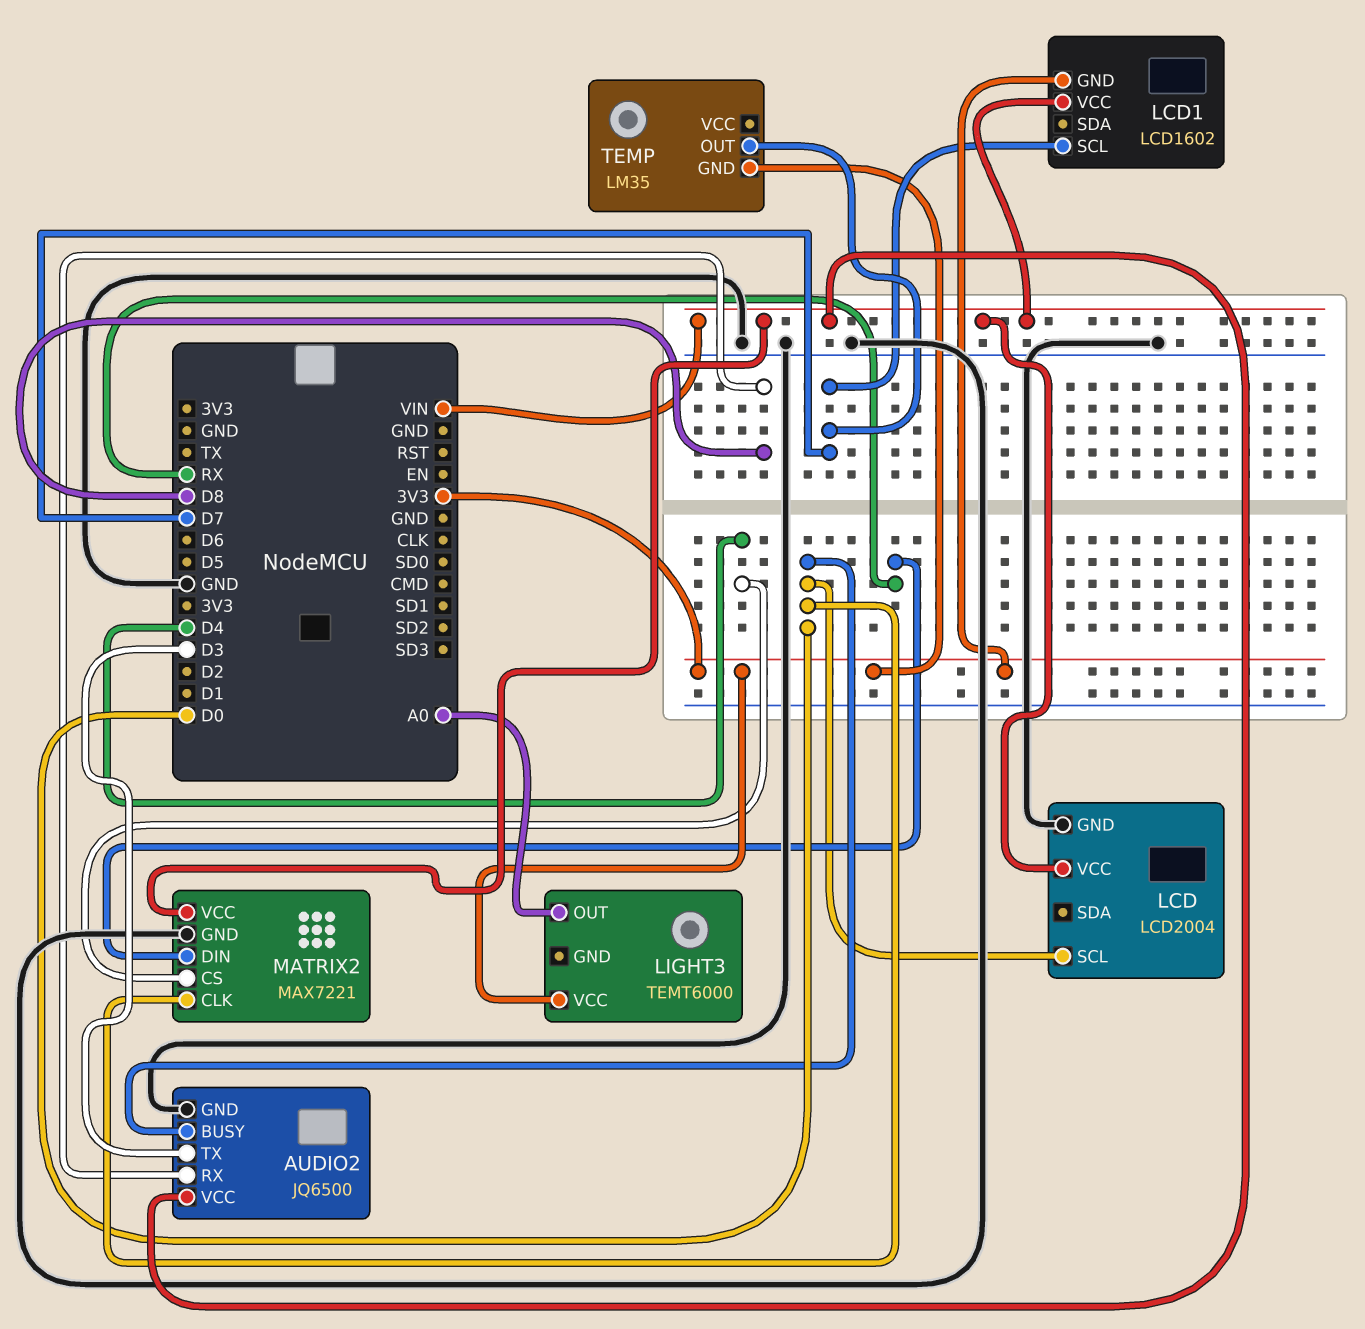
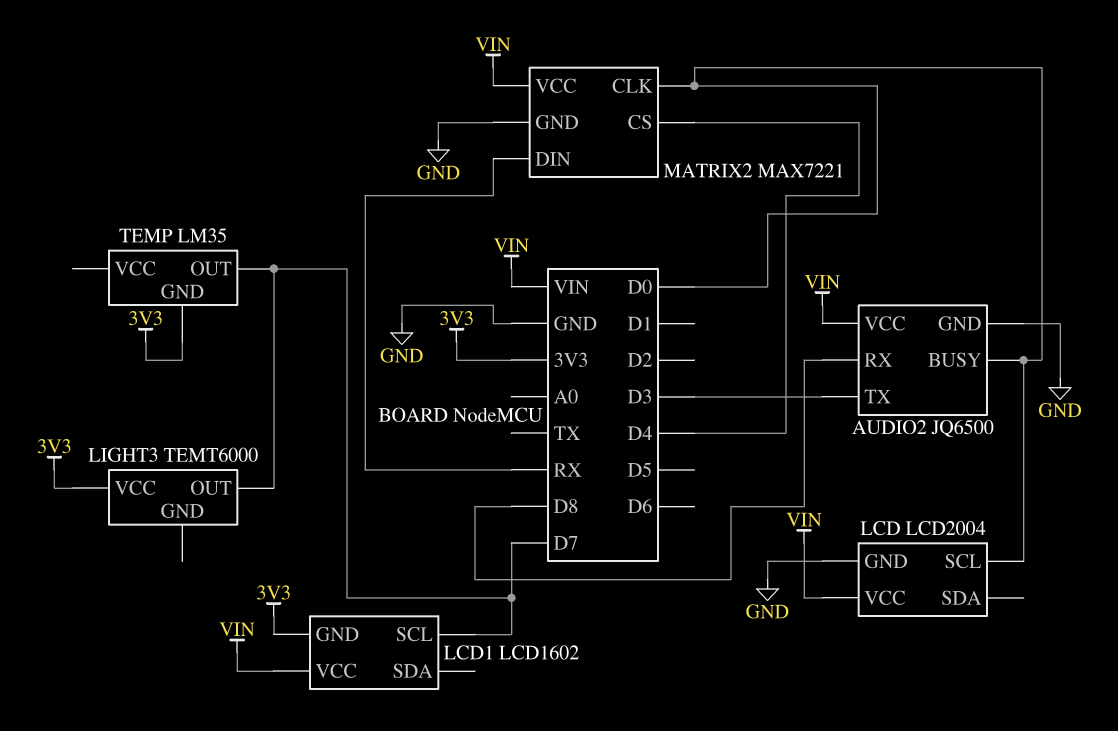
LIGHT3 pin OUT: A0 -> D7

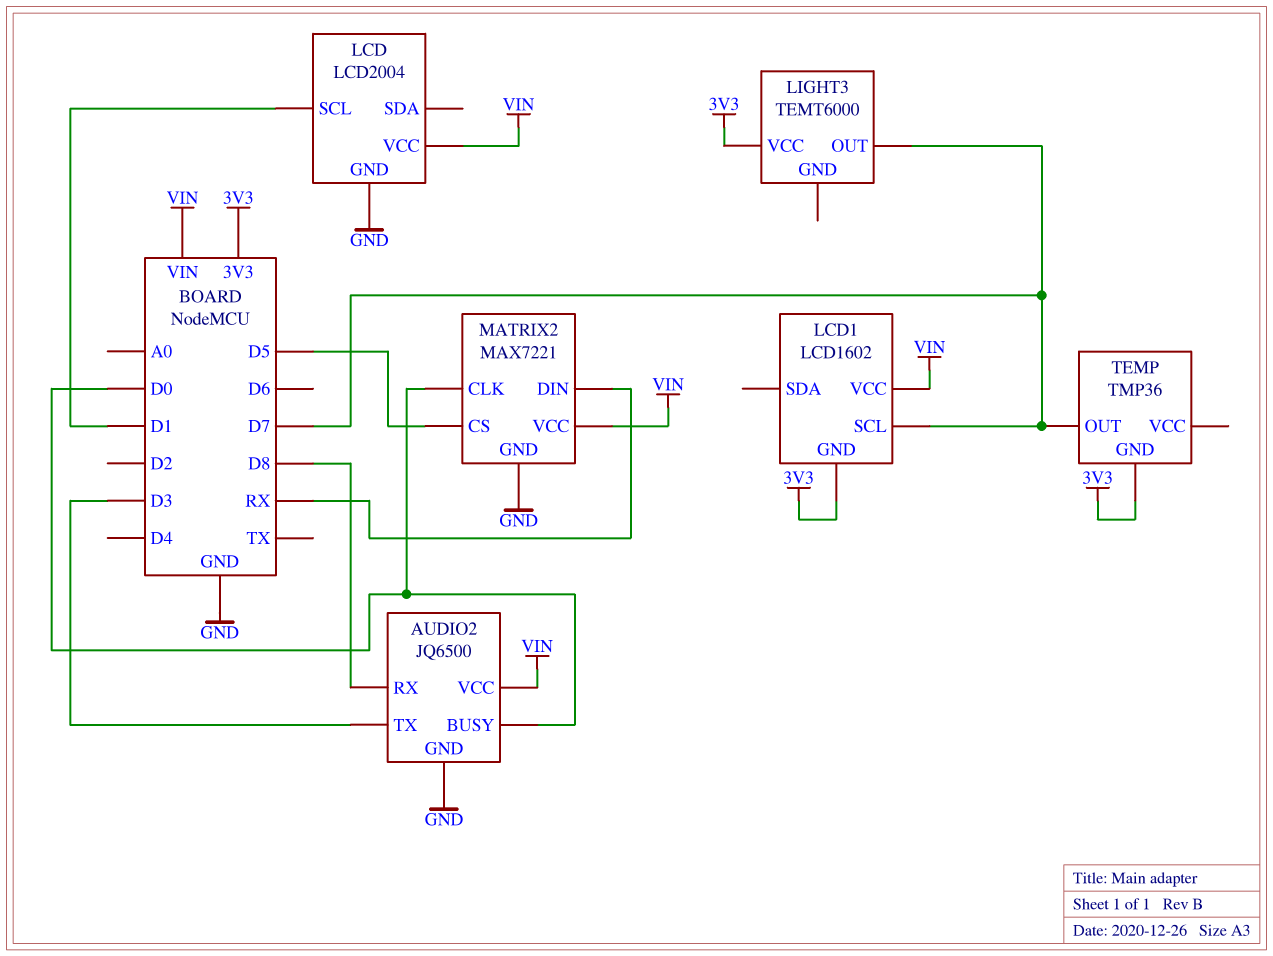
LCD pin SCL: D0 -> D1
MATRIX2 pin CS: D4 -> D5
TEMP: LM35 -> TMP36

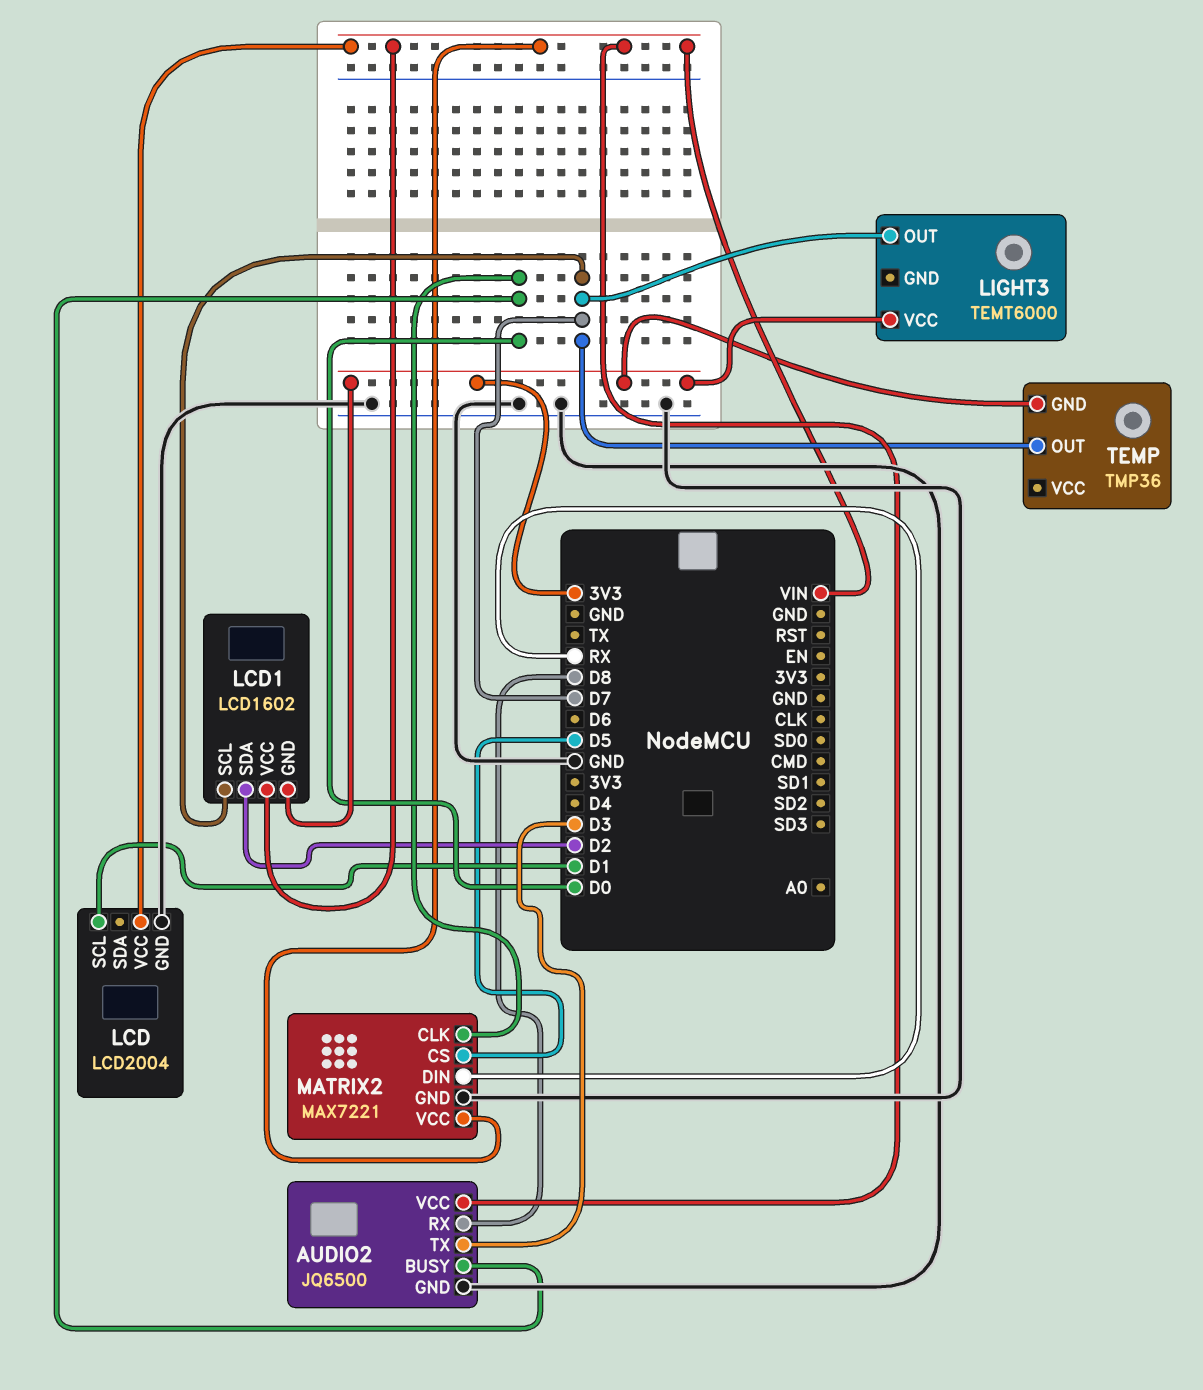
LCD1 pin SDA: none -> D2

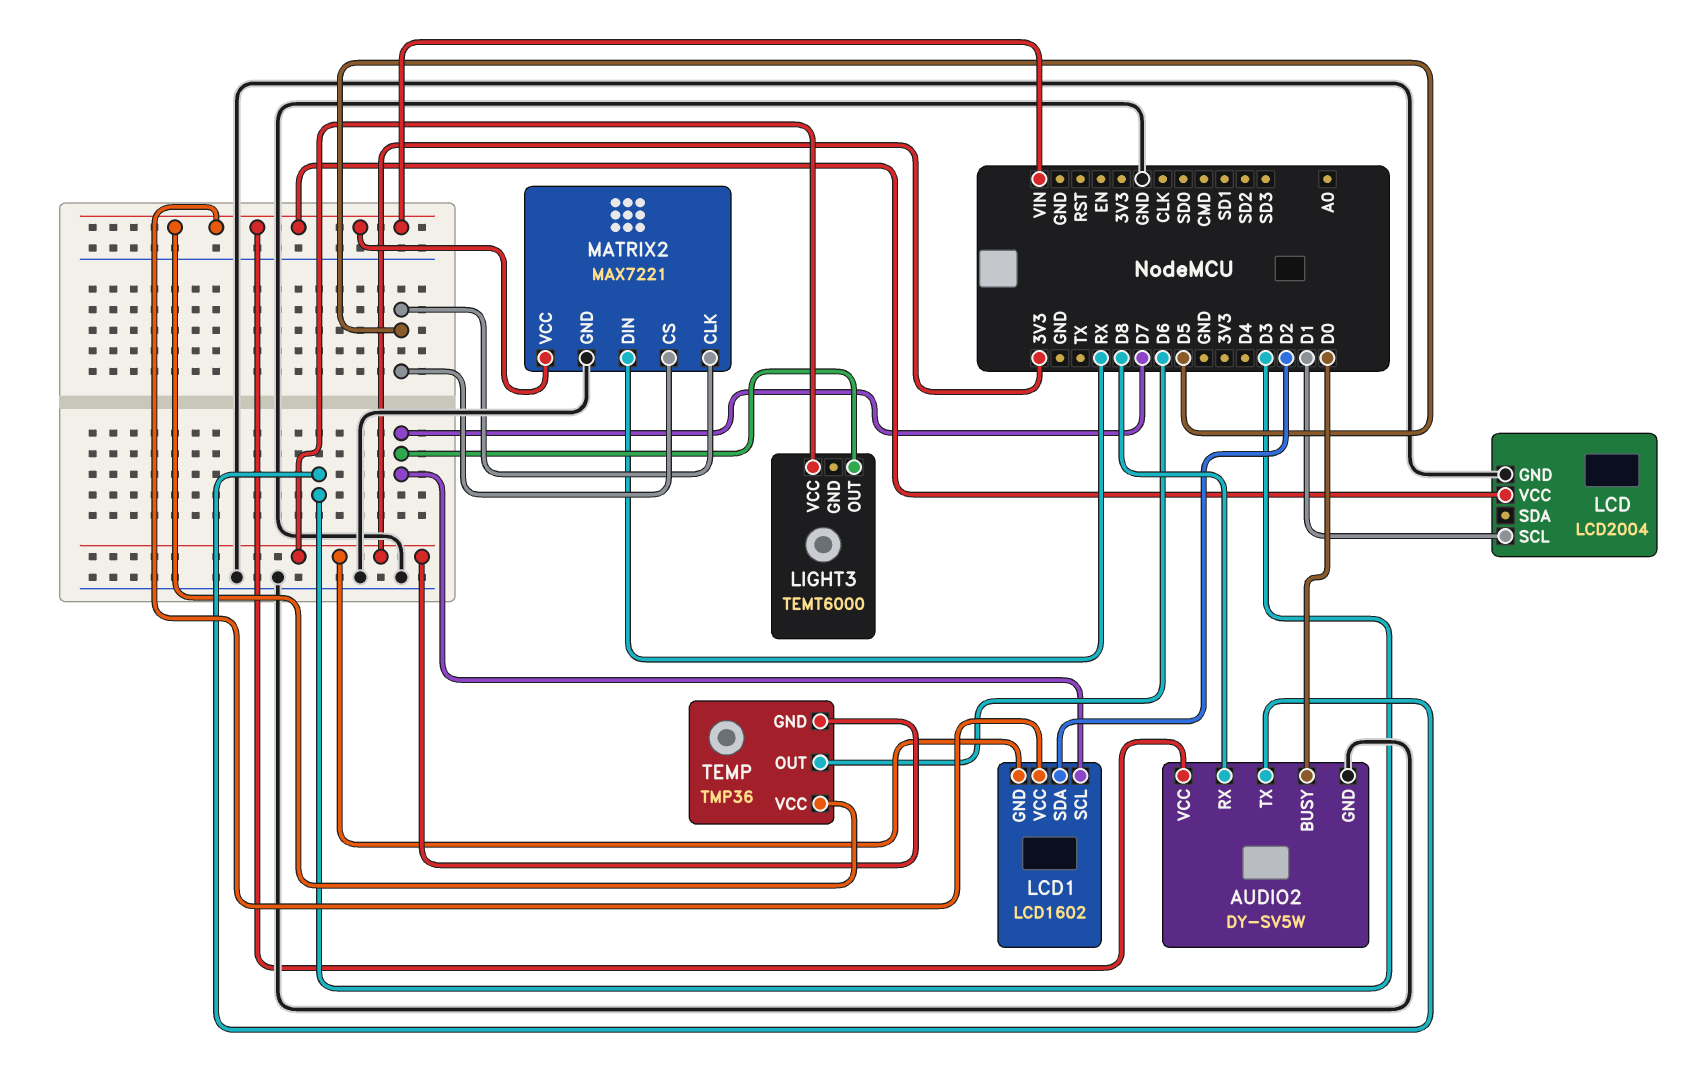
AUDIO2: JQ6500 -> DY-SV5W
MATRIX2 pin CLK: D0 -> D5
TEMP pin OUT: D7 -> D6
TEMP pin VCC: none -> VIN

